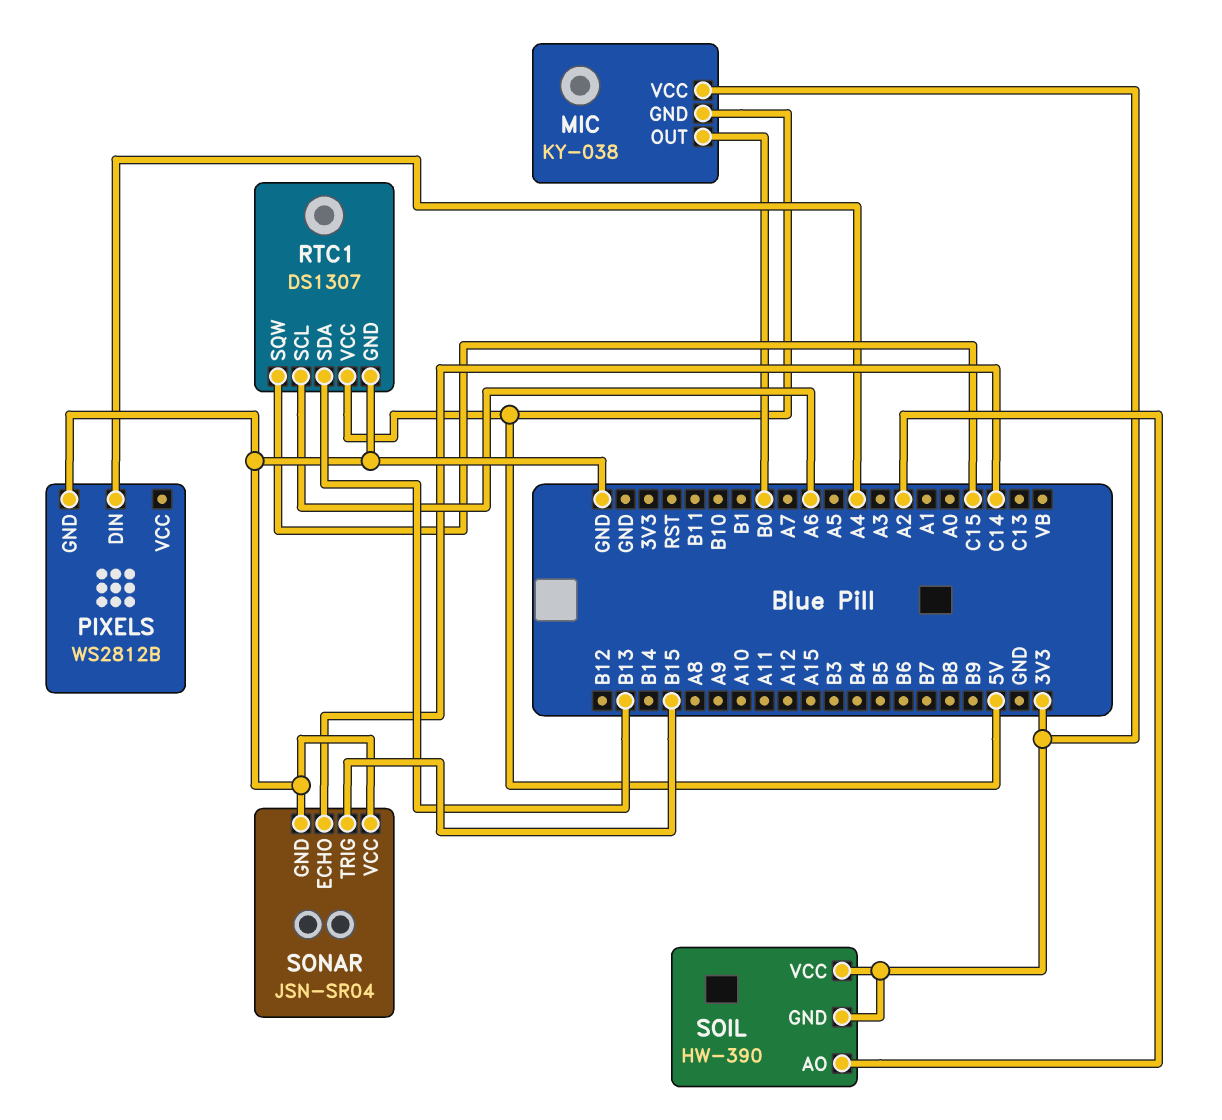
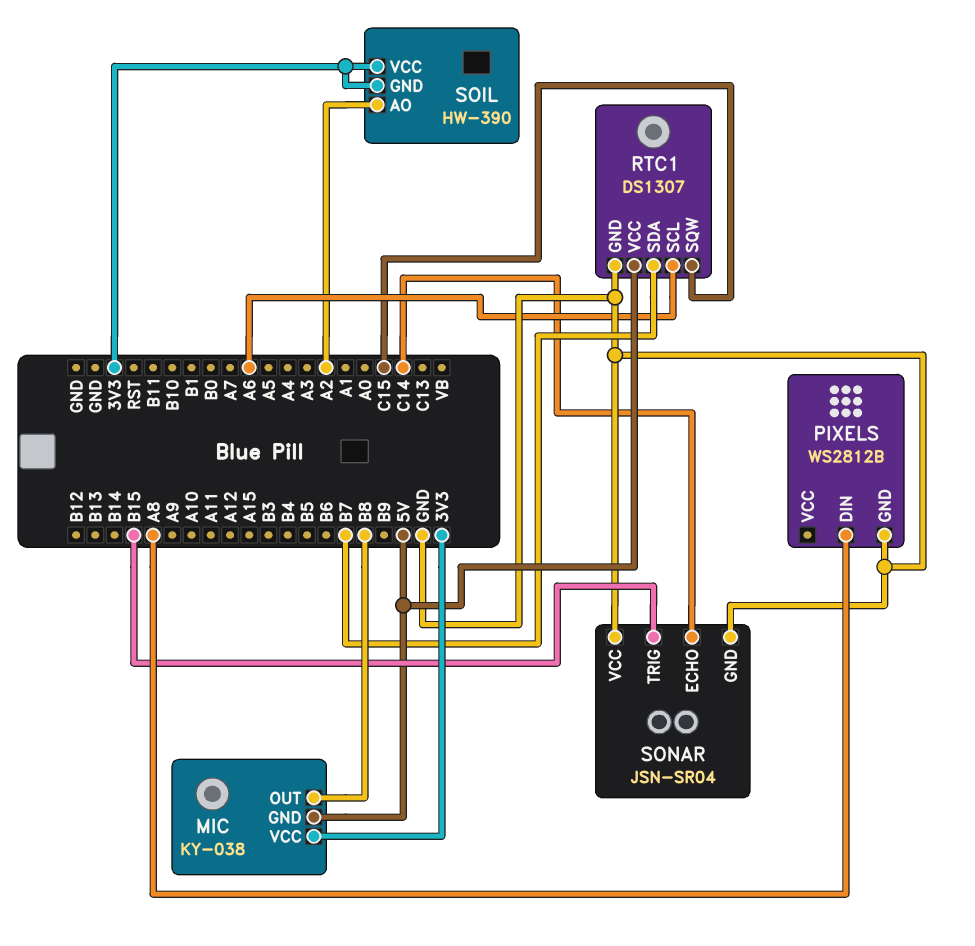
MIC pin OUT: B0 -> B8
PIXELS pin DIN: A4 -> A8
RTC1 pin SDA: B13 -> B7

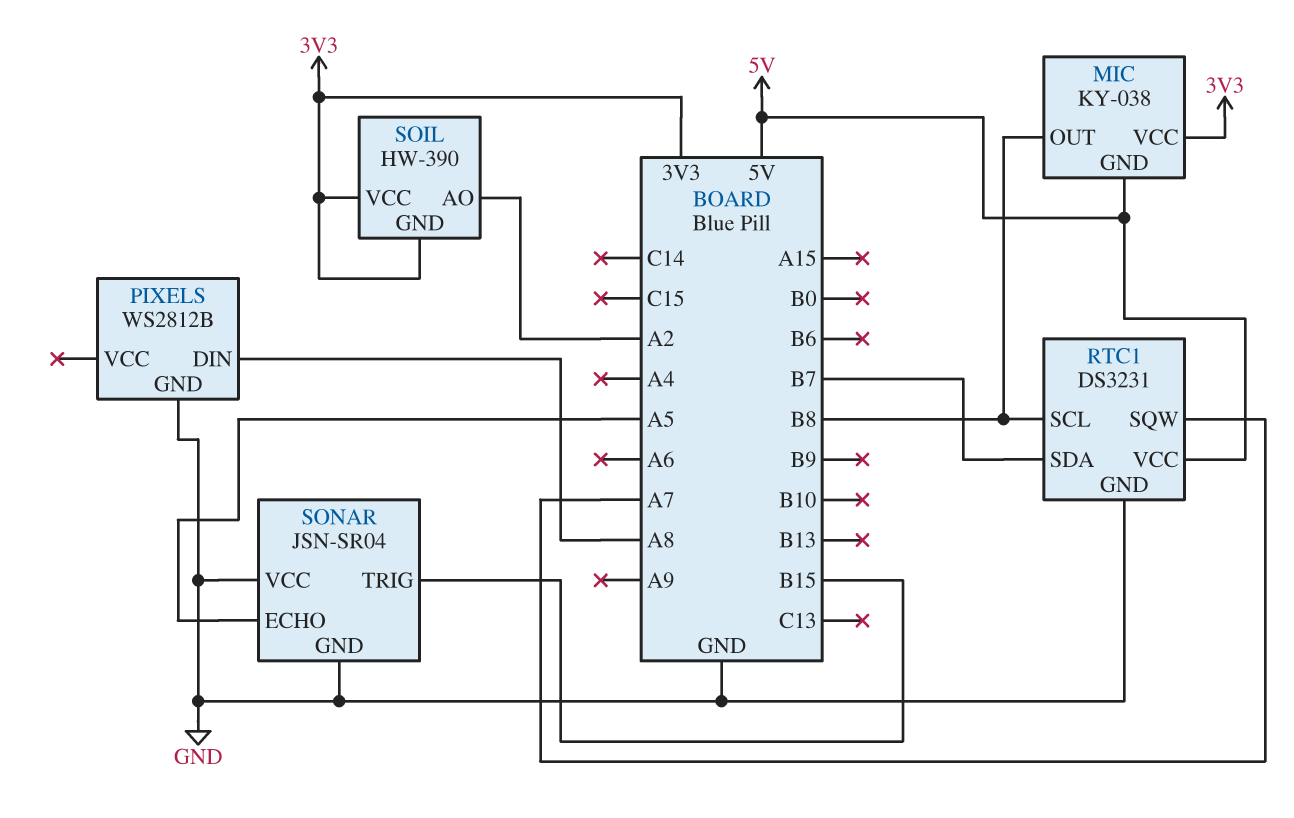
RTC1: DS1307 -> DS3231
RTC1 pin SCL: A6 -> B8
RTC1 pin SQW: C15 -> A7
SONAR pin ECHO: C14 -> A5

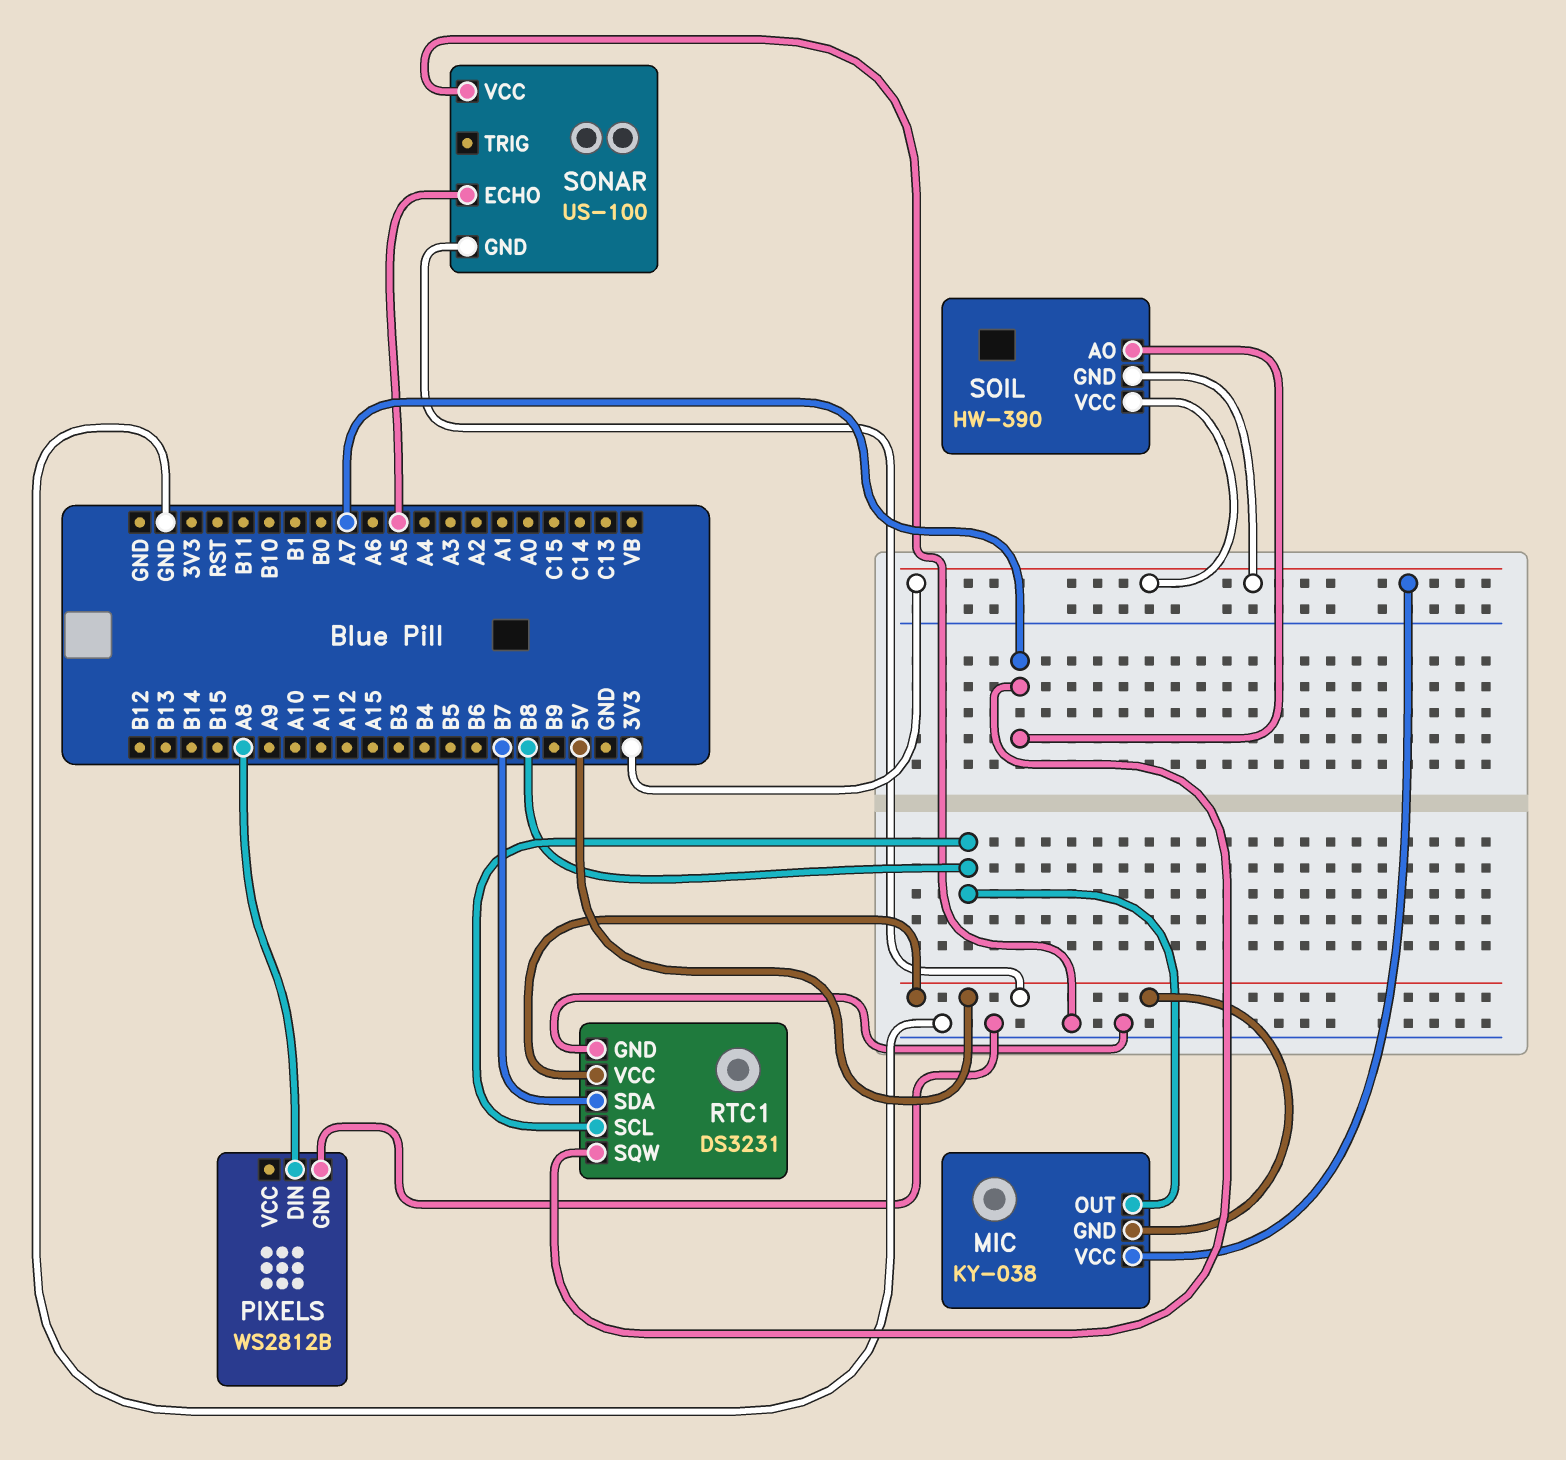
SOIL pin AO: A2 -> A7
SONAR: JSN-SR04 -> US-100
SONAR pin GND: GND -> 5V
SONAR pin TRIG: B15 -> none

